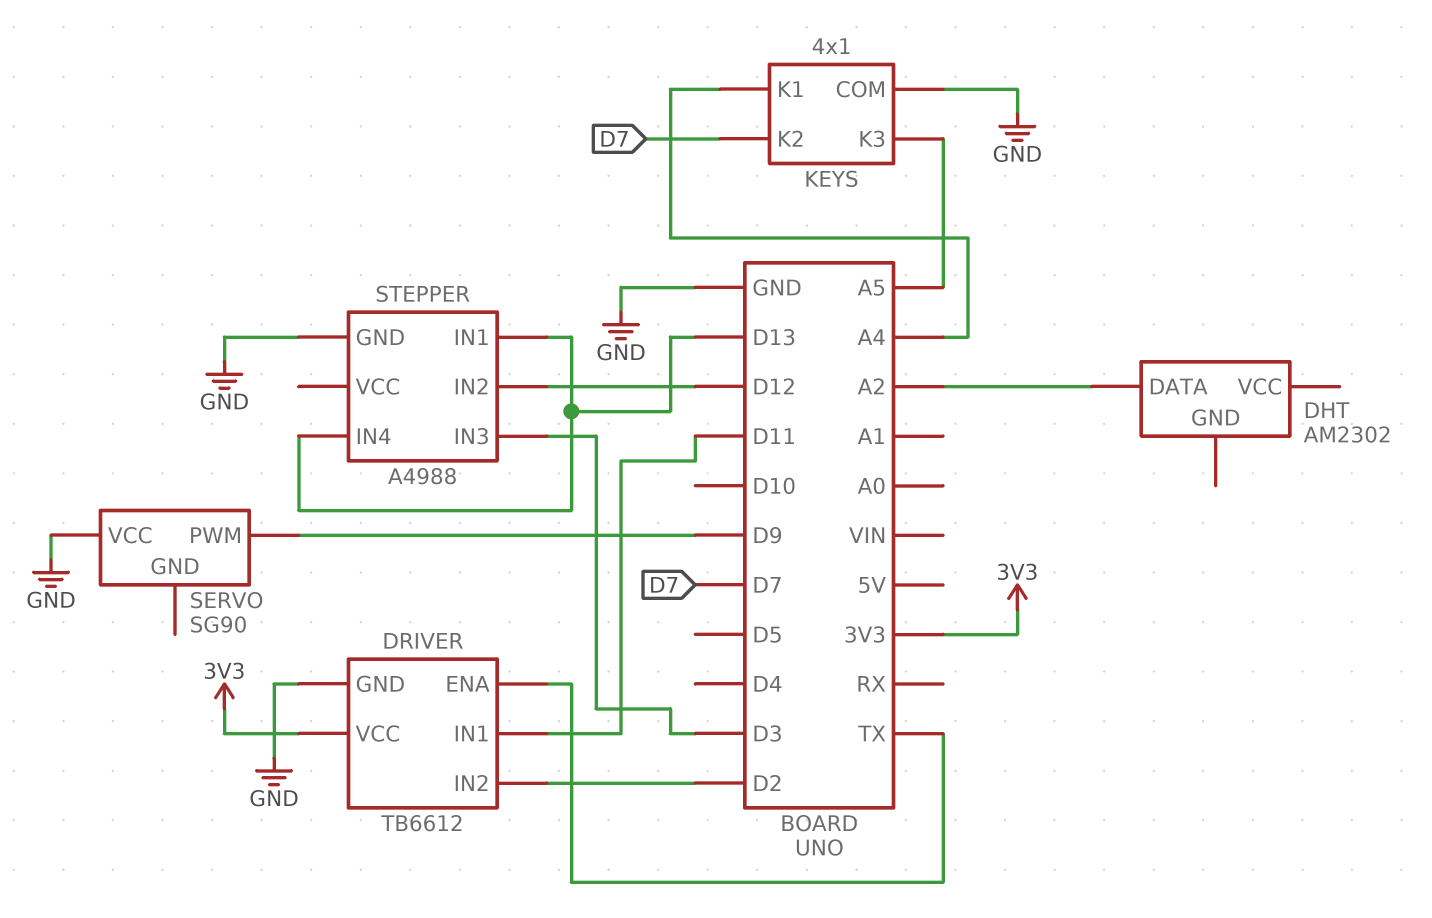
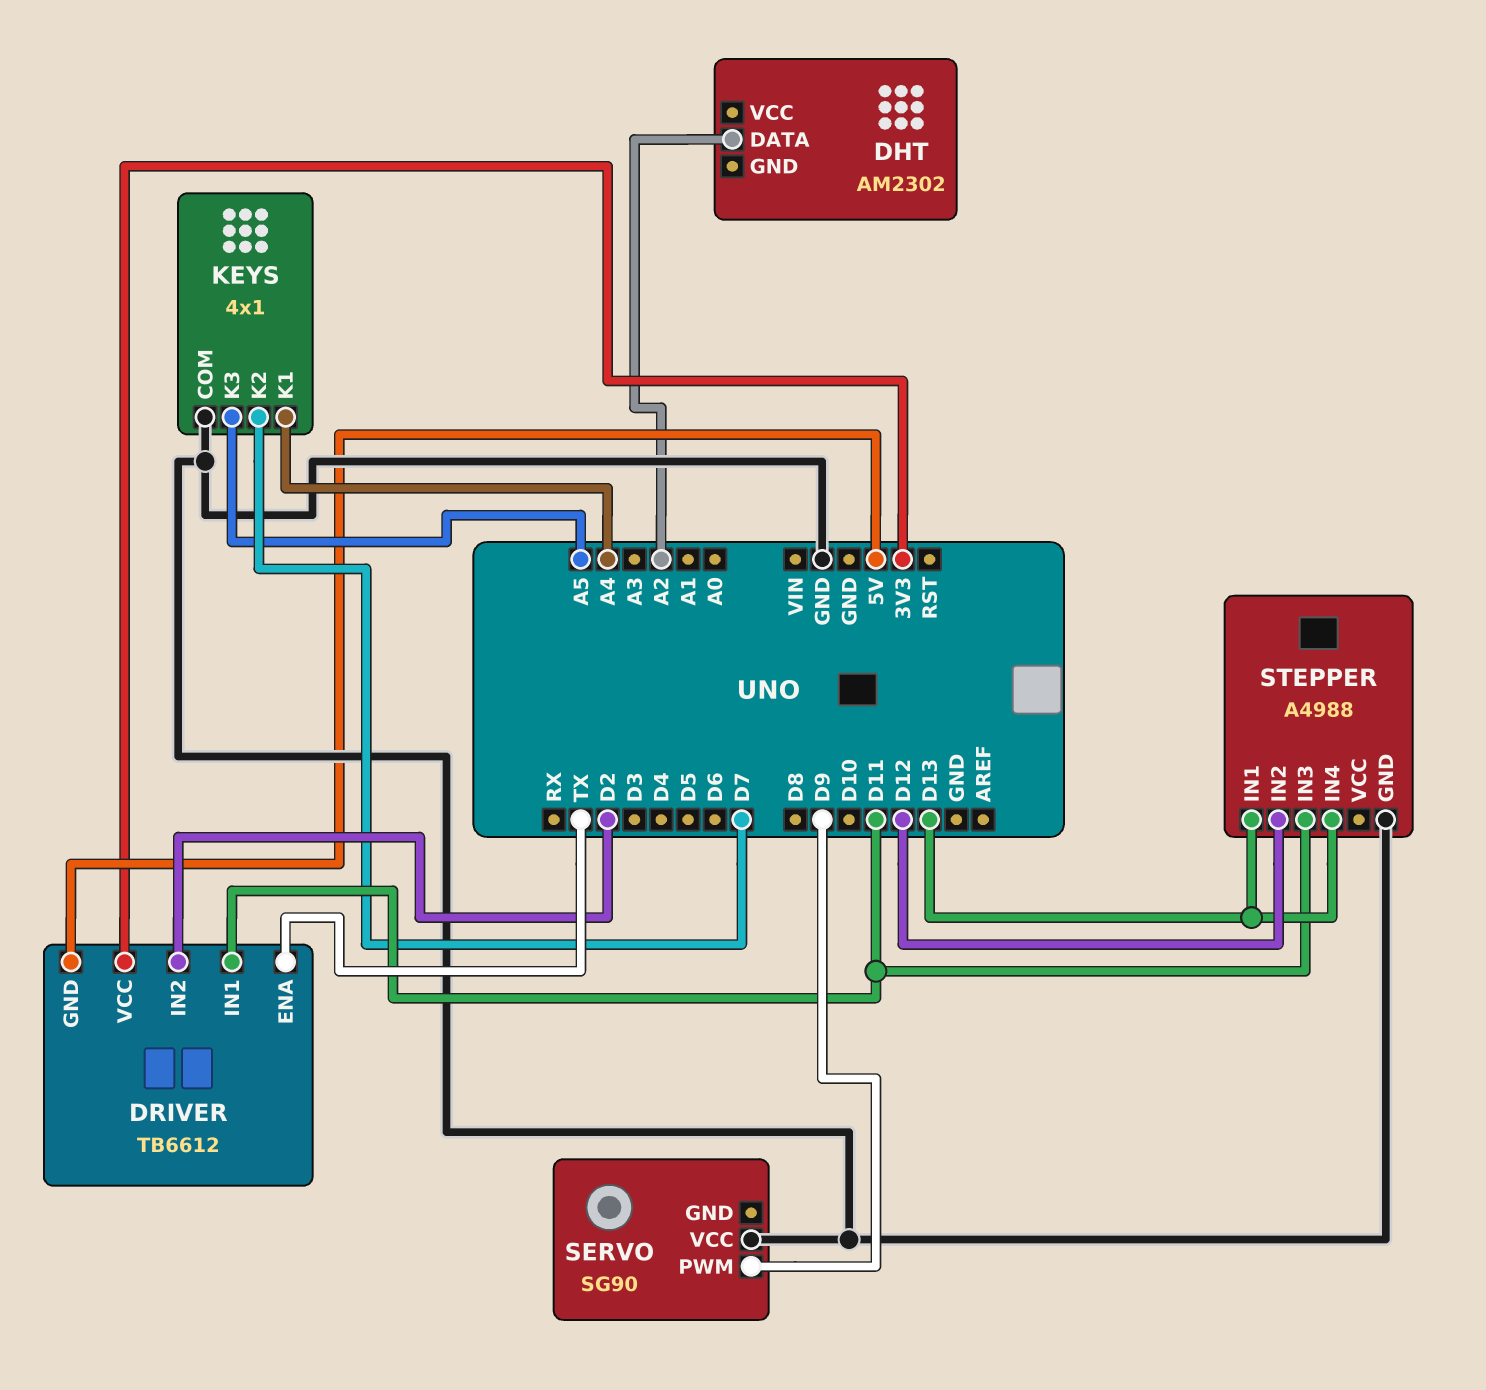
DRIVER pin GND: GND -> 5V
STEPPER pin IN3: D3 -> D11

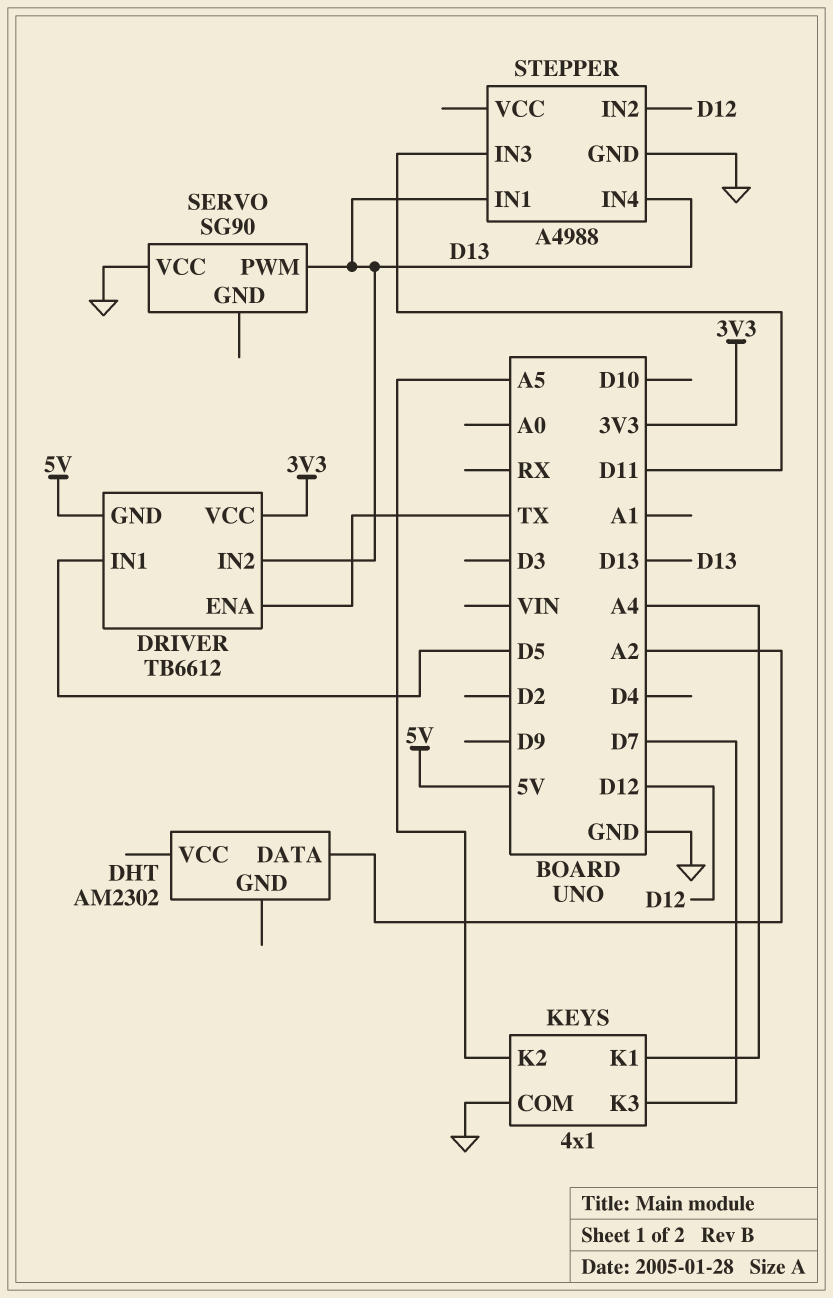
DRIVER pin IN1: D11 -> D5
DRIVER pin IN2: D2 -> D13
KEYS pin K2: D7 -> A5
KEYS pin K3: A5 -> D7
SERVO pin PWM: D9 -> D13

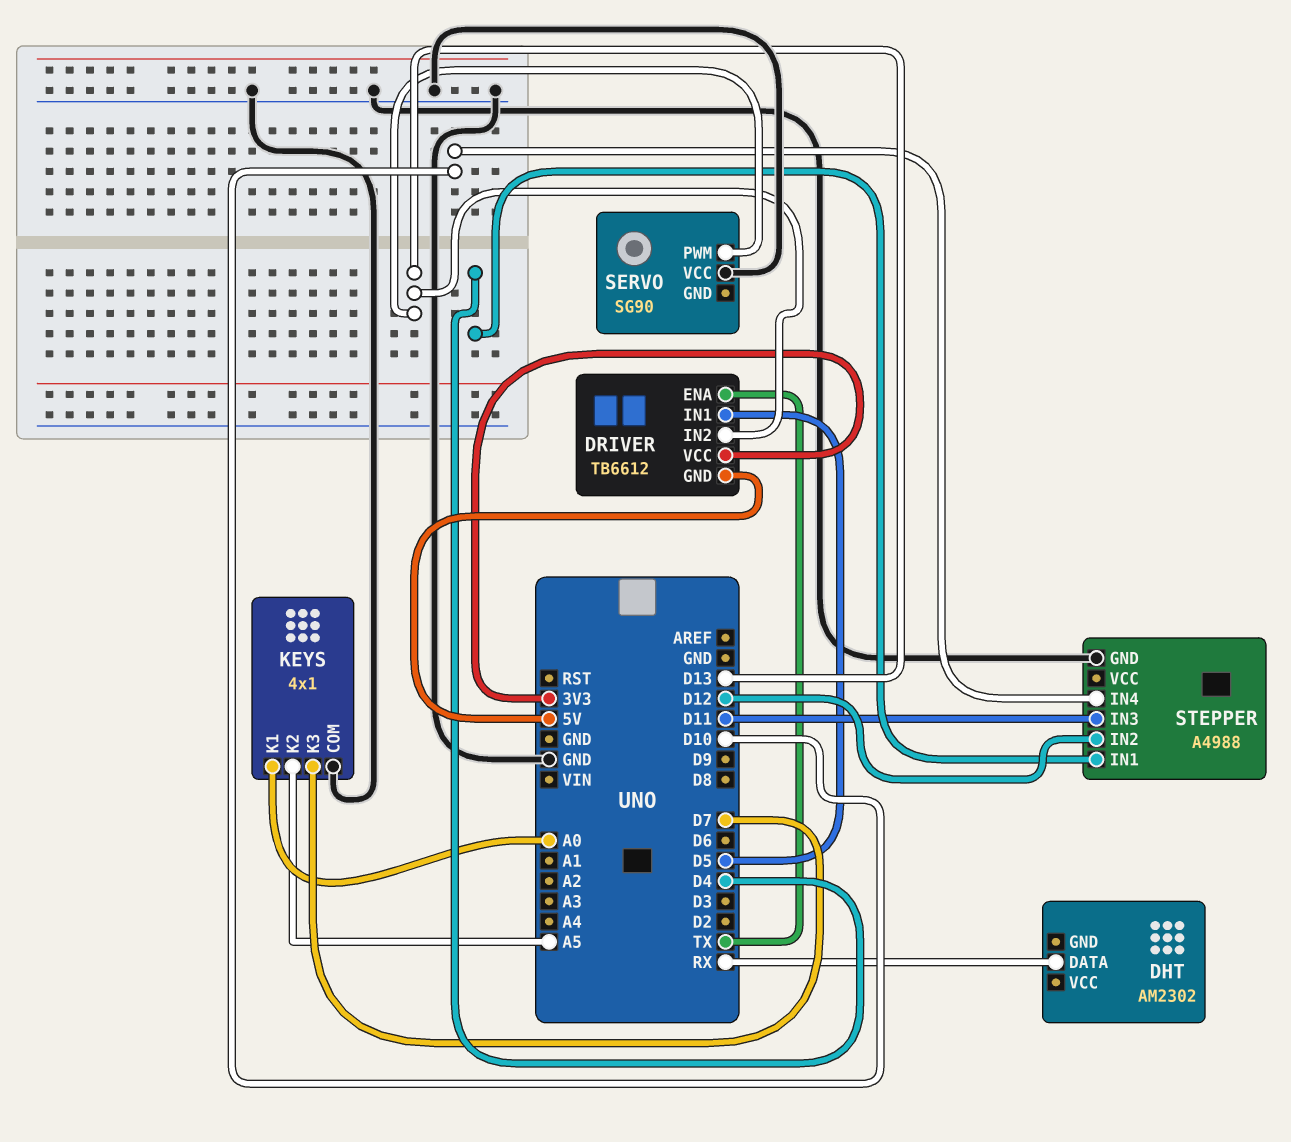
DHT pin DATA: A2 -> RX
KEYS pin K1: A4 -> A0
STEPPER pin IN1: D13 -> D4
STEPPER pin IN4: D13 -> D10

